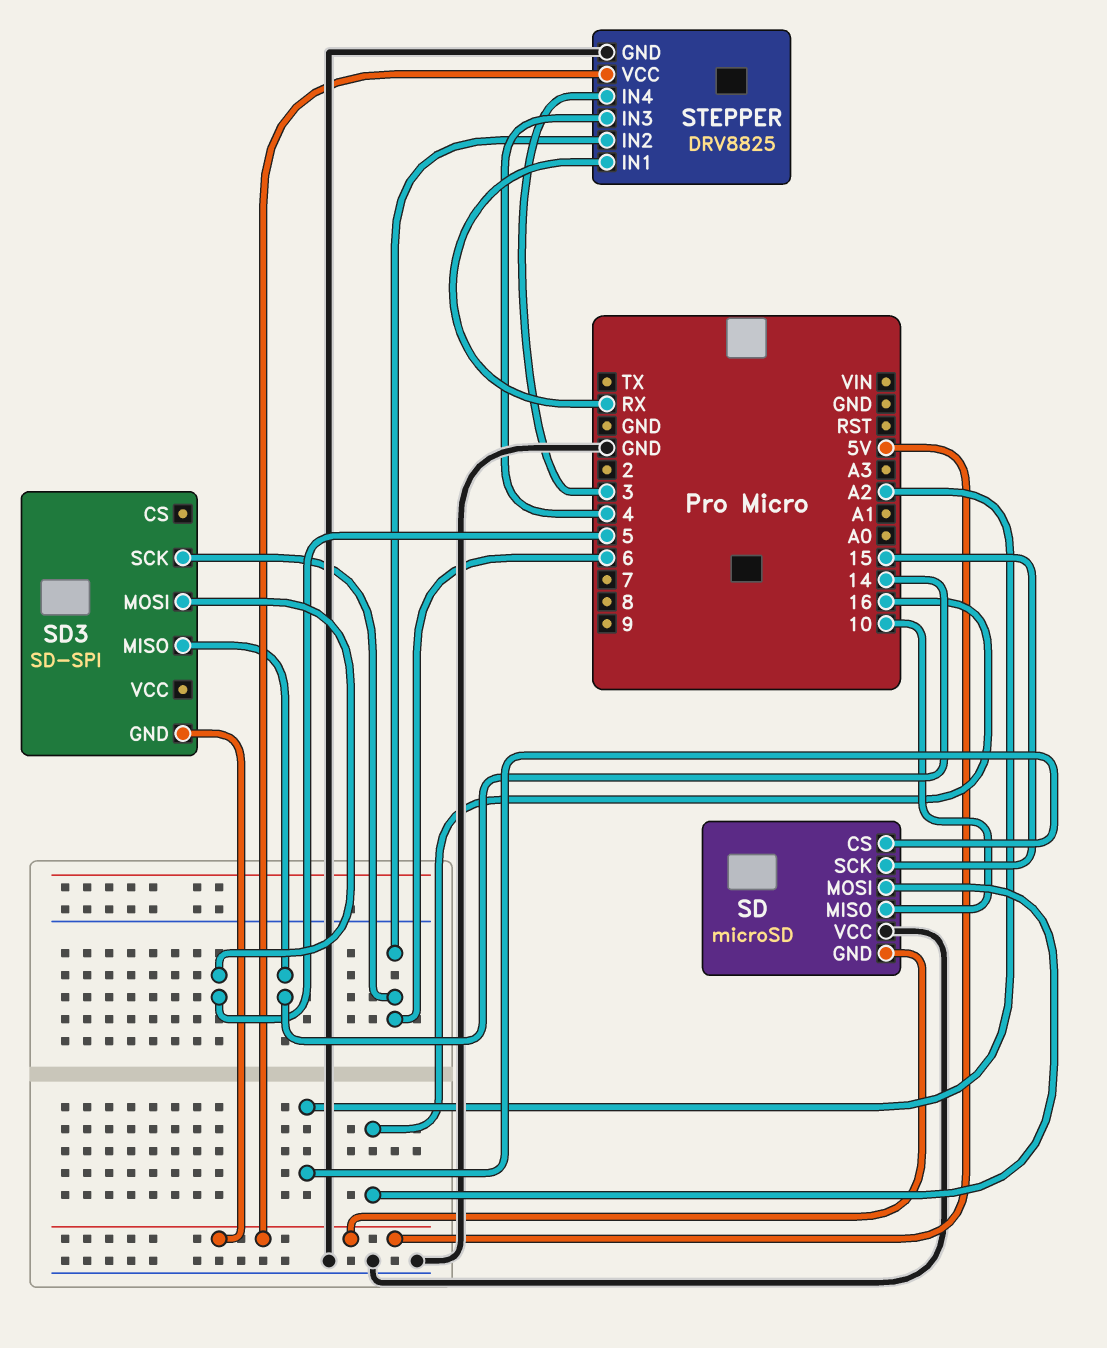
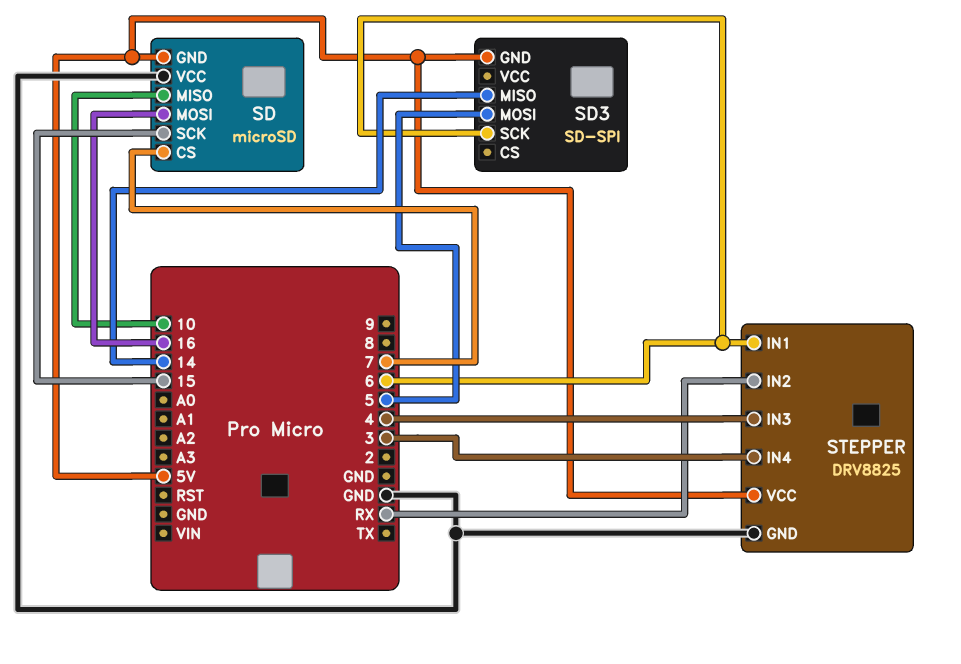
SD pin CS: A2 -> 7
STEPPER pin IN1: RX -> 6
STEPPER pin IN2: 6 -> RX

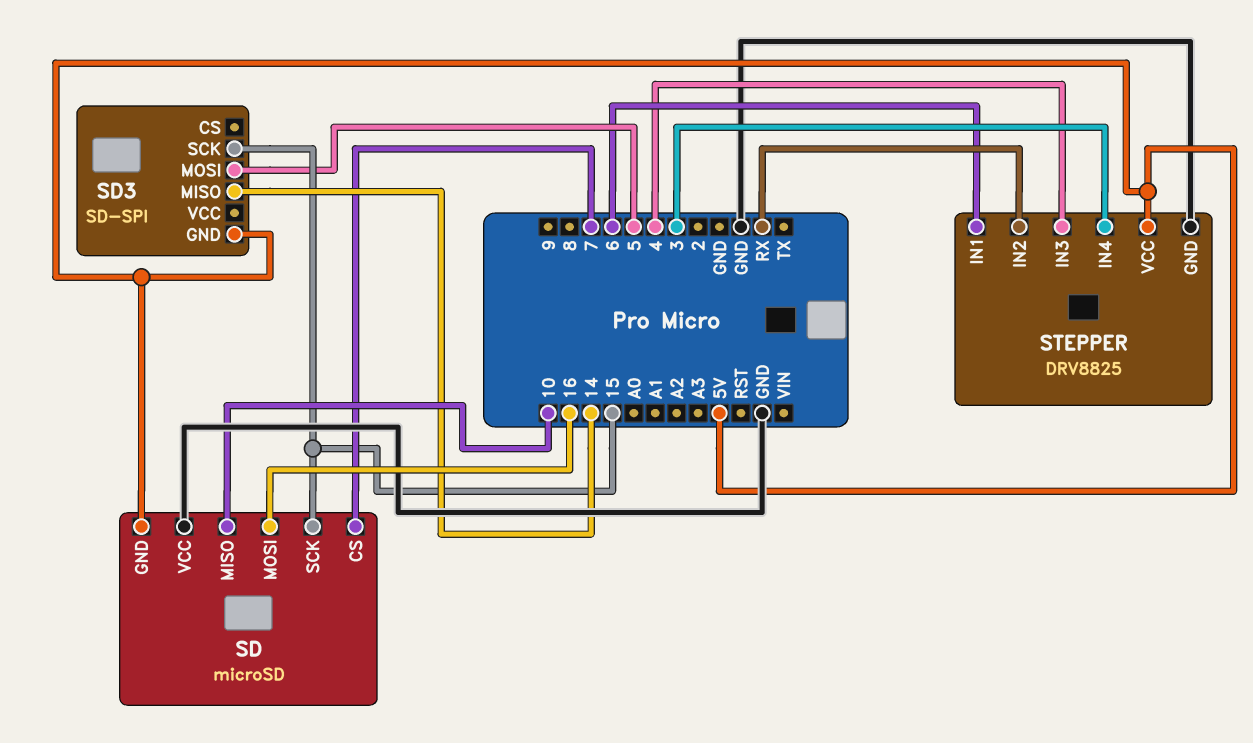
SD3 pin SCK: 6 -> 15

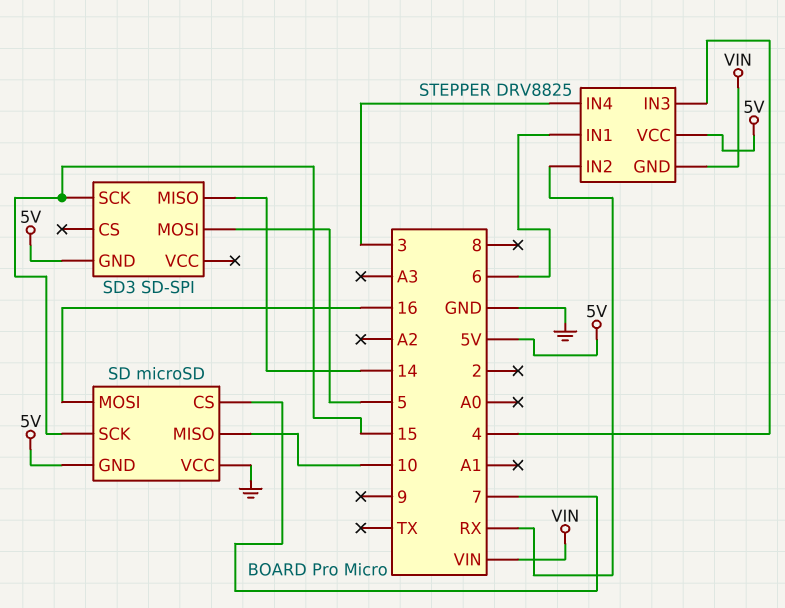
STEPPER pin GND: GND -> VIN

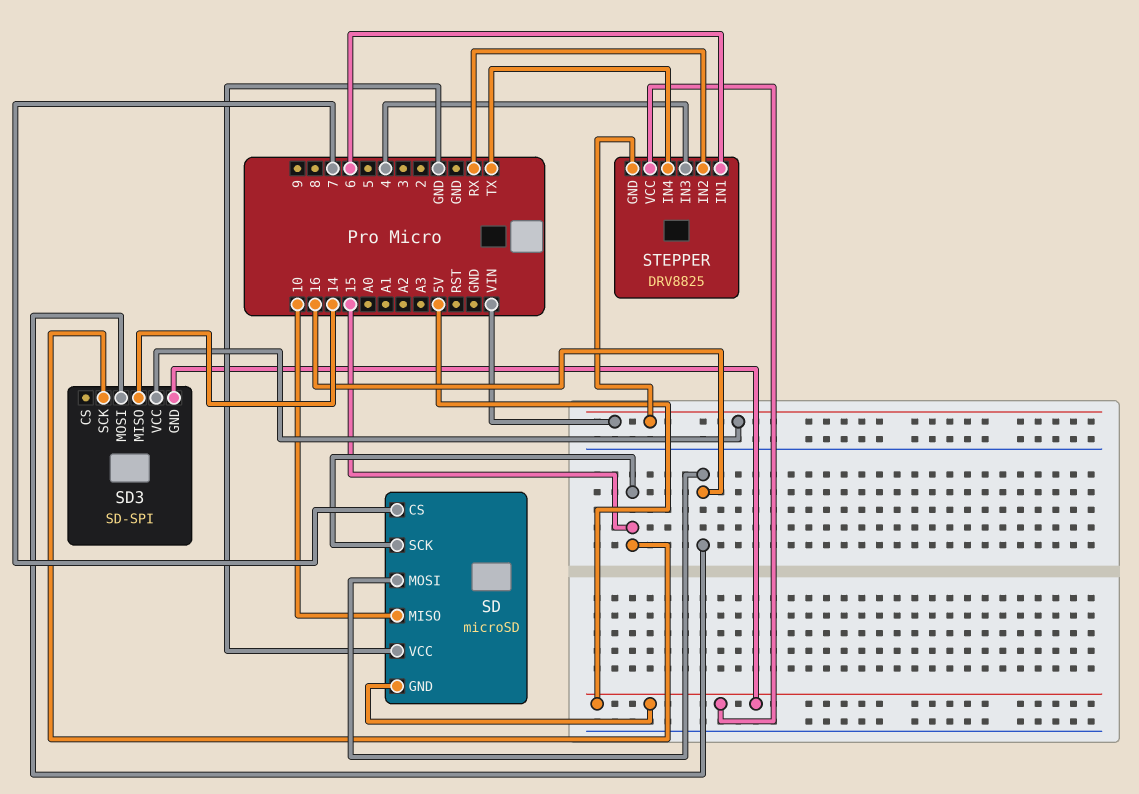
SD3 pin MOSI: 5 -> 16
SD3 pin VCC: none -> VIN
STEPPER pin IN4: 3 -> TX

